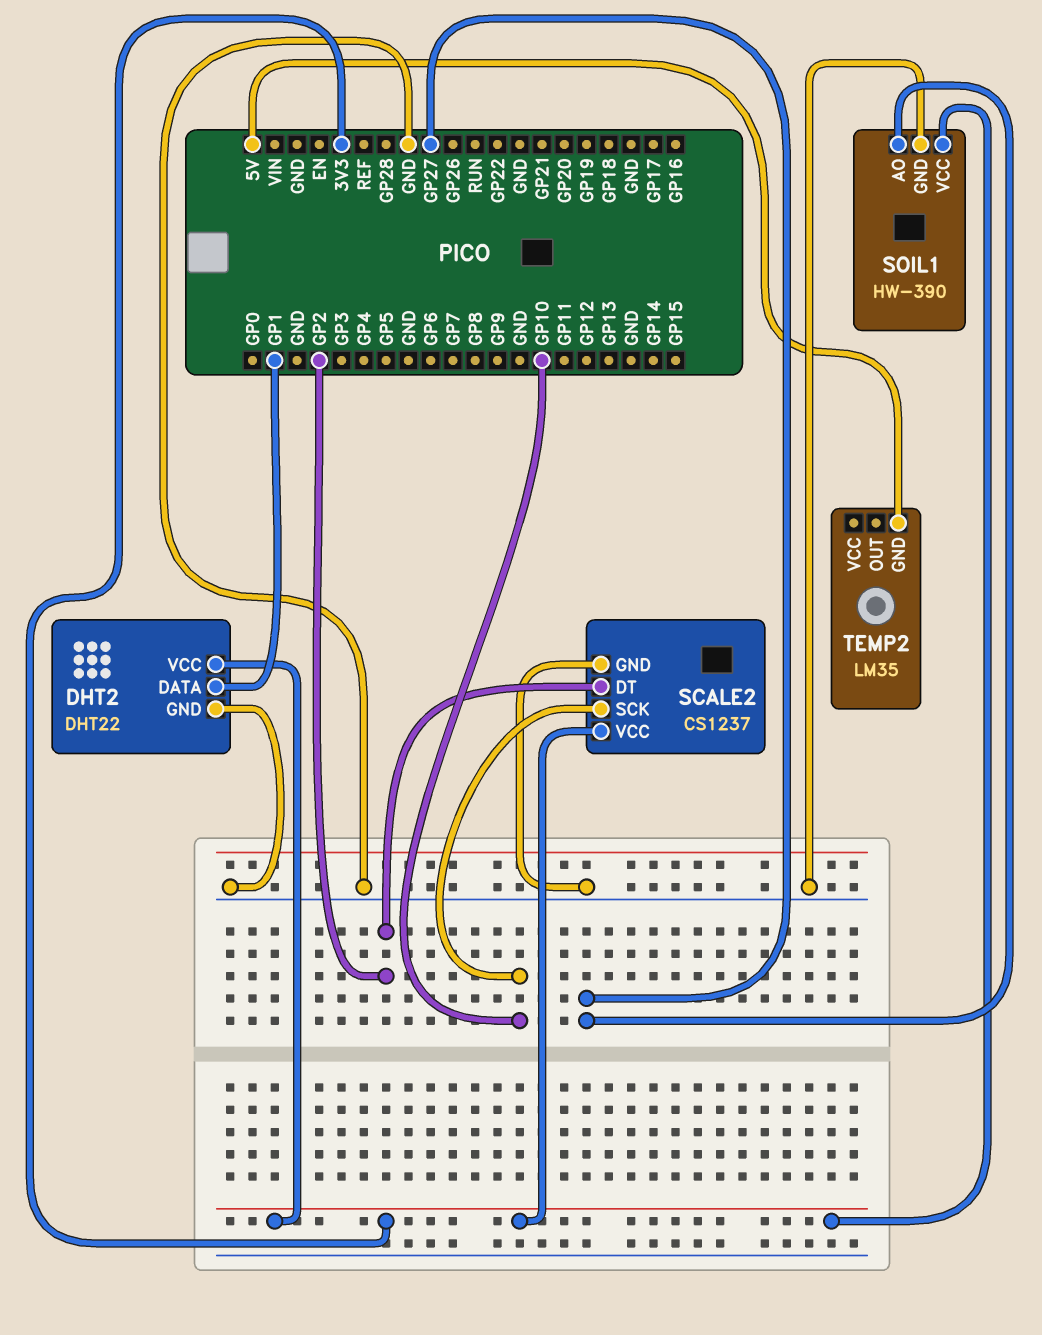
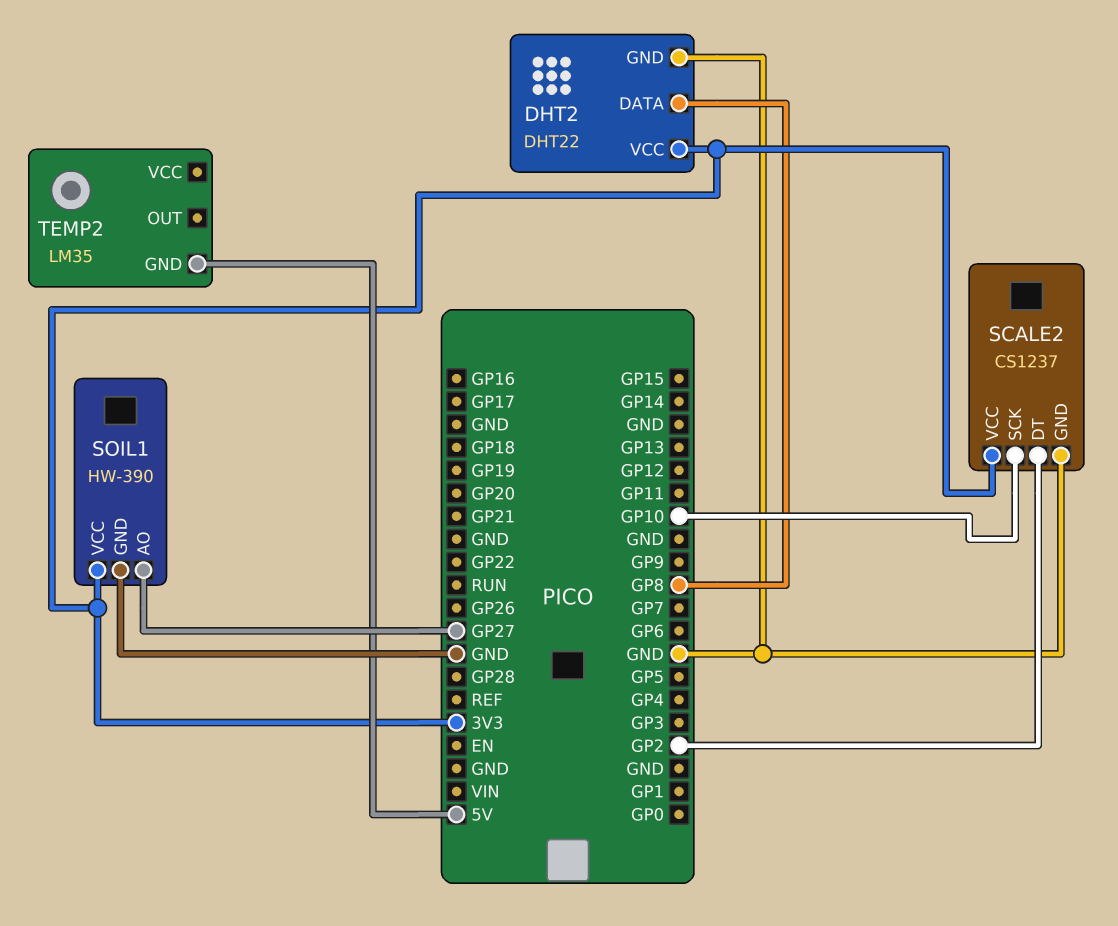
DHT2 pin DATA: GP1 -> GP8

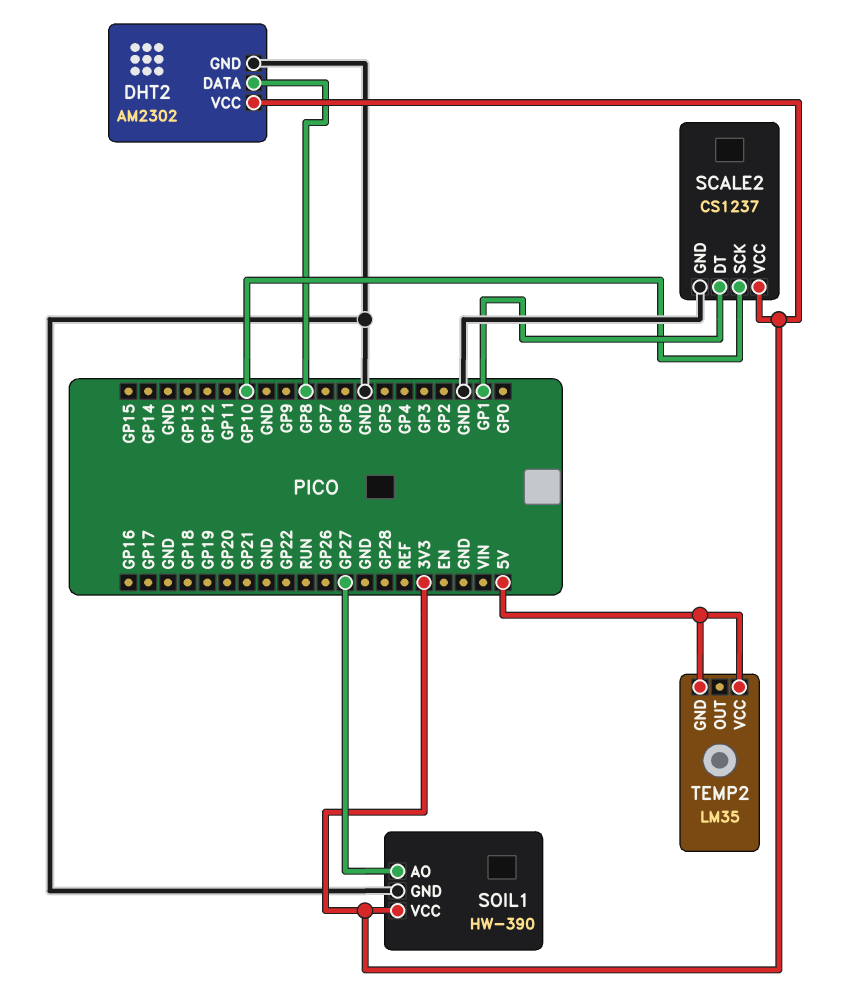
DHT2: DHT22 -> AM2302
SCALE2 pin DT: GP2 -> GP1
TEMP2 pin VCC: none -> 5V

